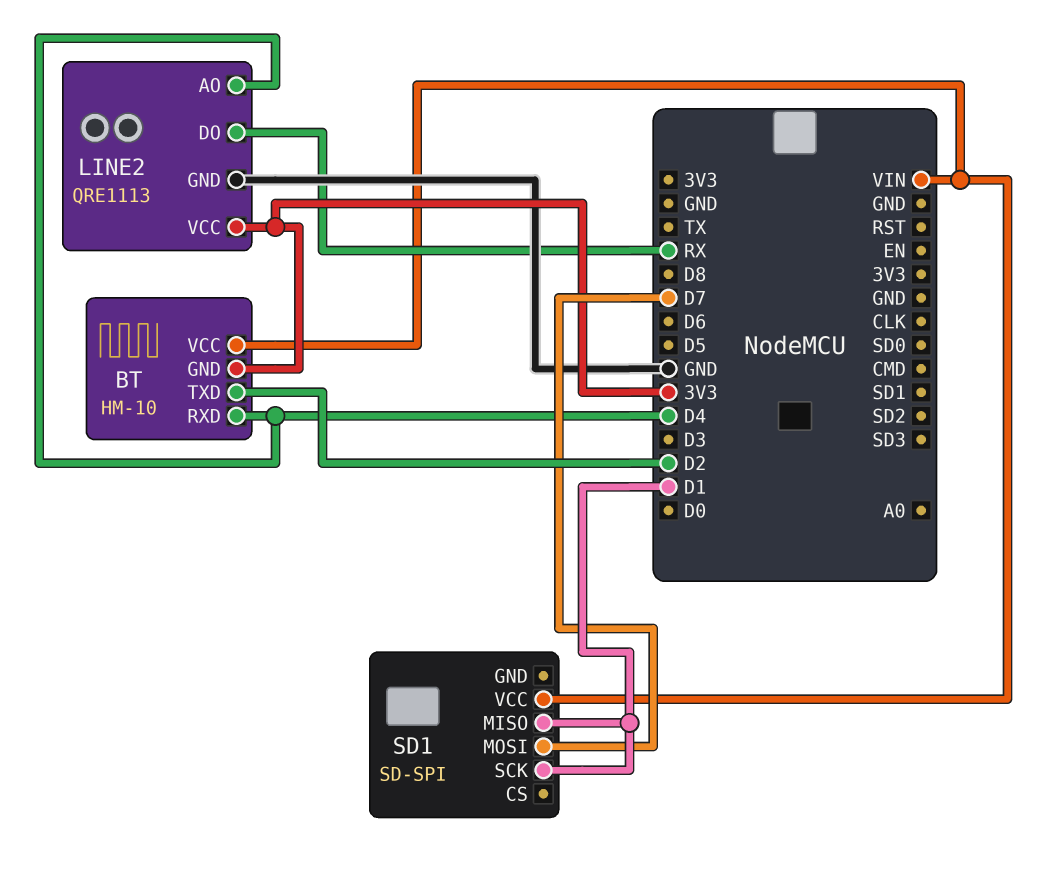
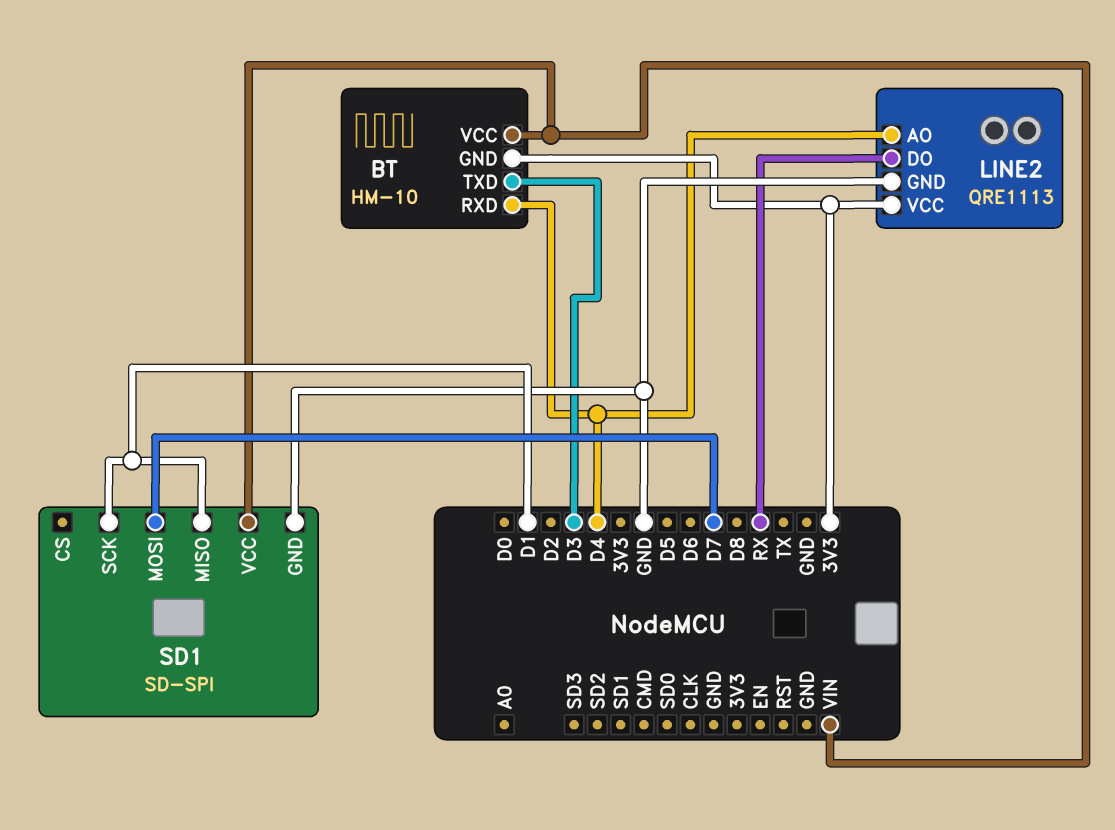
BT pin TXD: D2 -> D3
SD1 pin GND: none -> GND

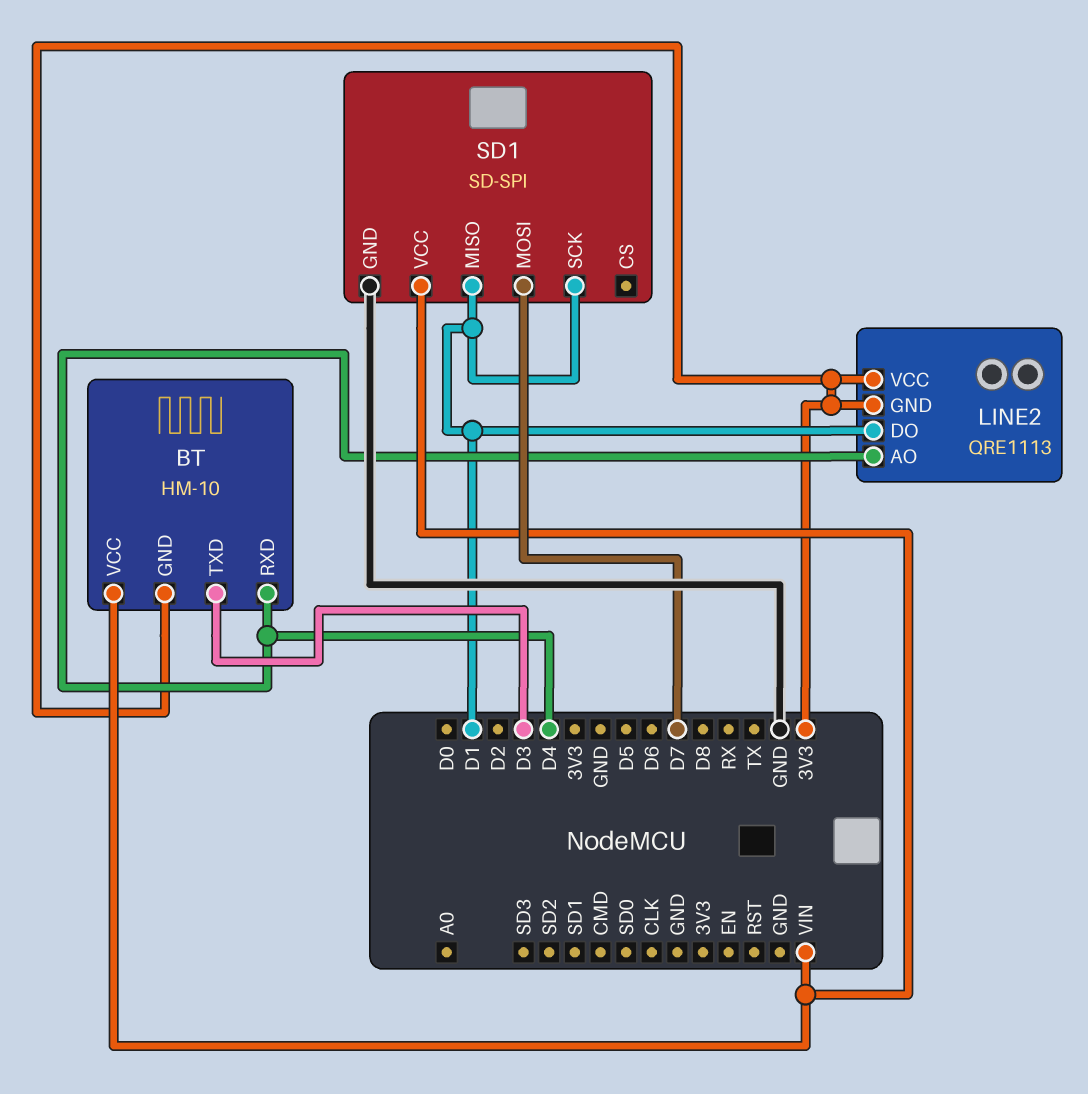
LINE2 pin DO: RX -> D1
LINE2 pin GND: GND -> 3V3

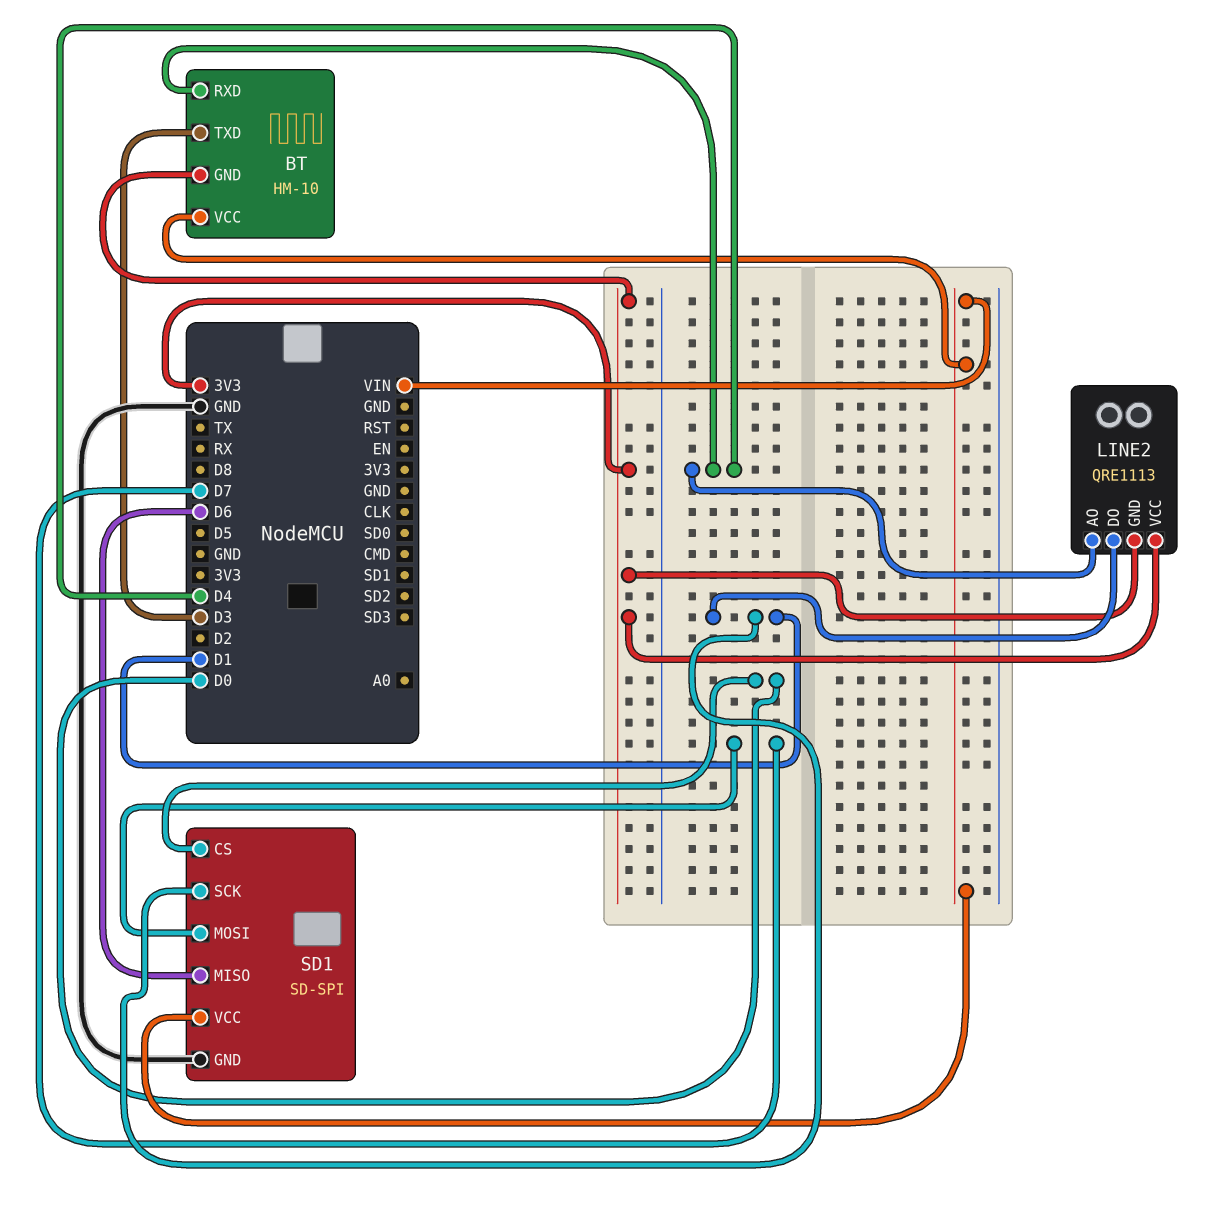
SD1 pin CS: none -> D0
SD1 pin MISO: D1 -> D6

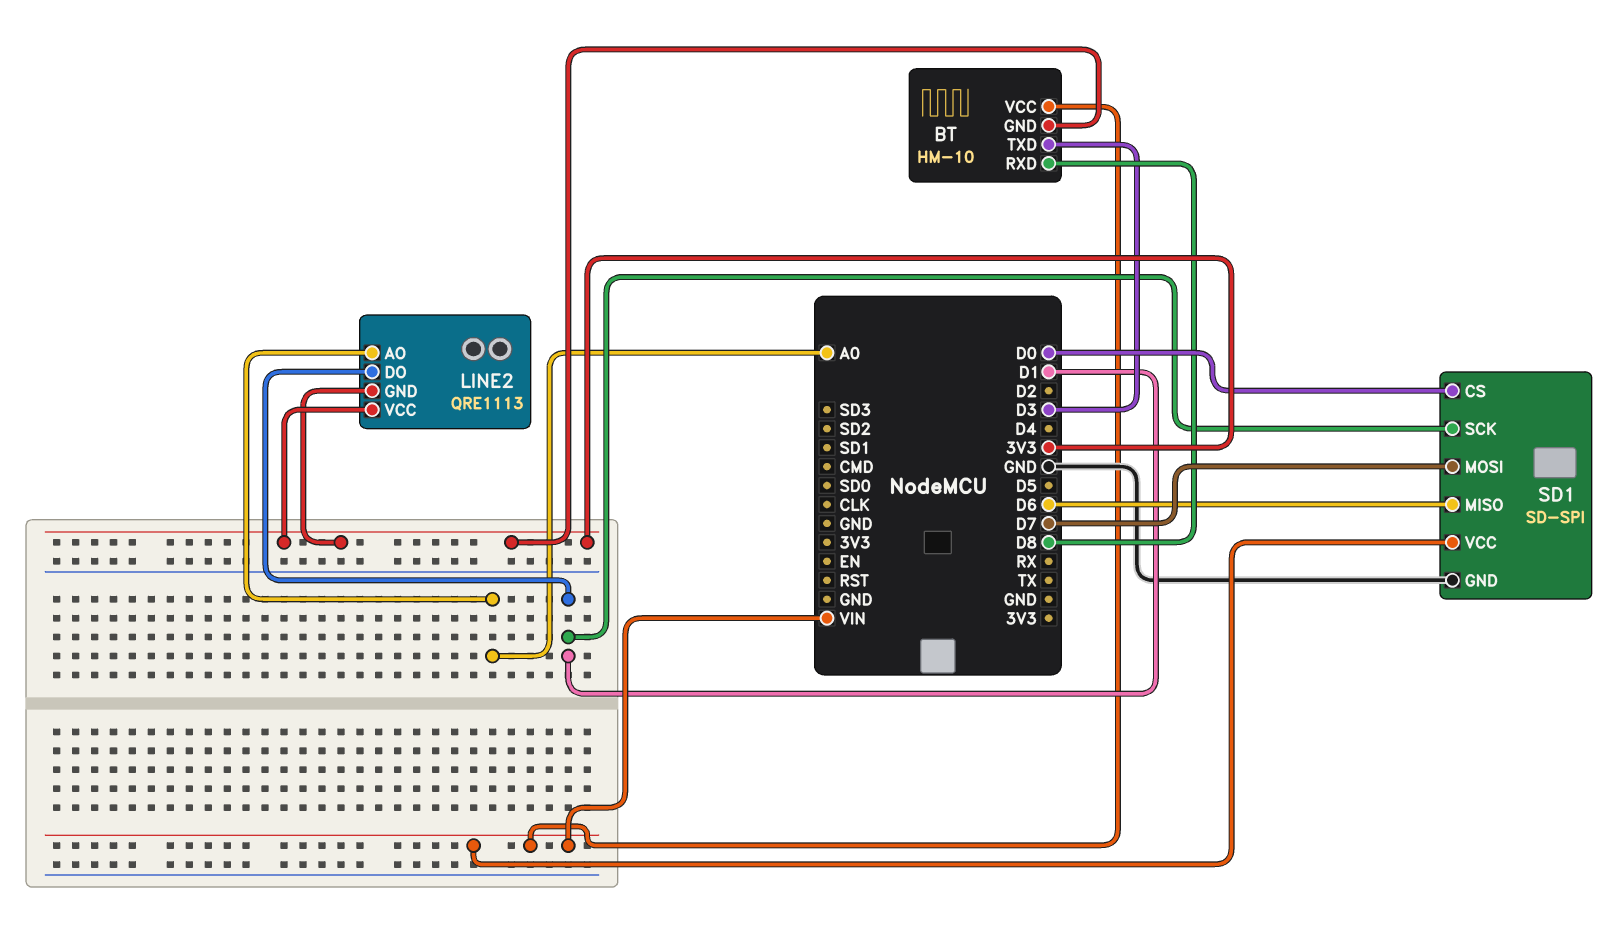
BT pin RXD: D4 -> D8
LINE2 pin AO: D4 -> A0

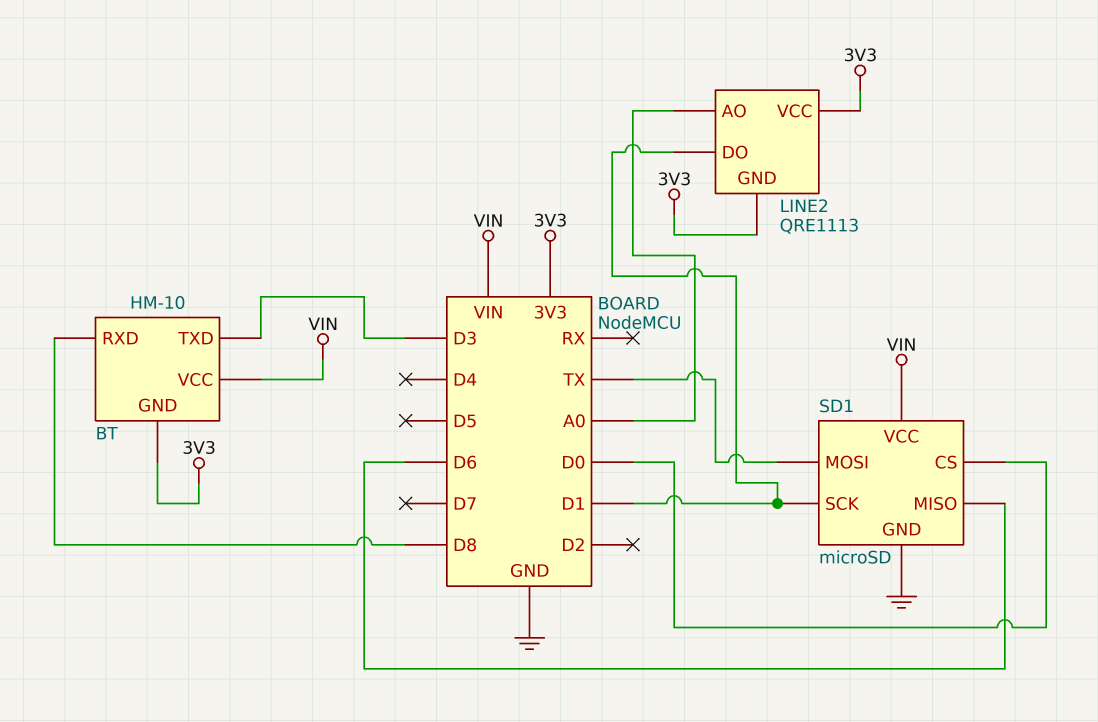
SD1: SD-SPI -> microSD
SD1 pin MOSI: D7 -> TX

